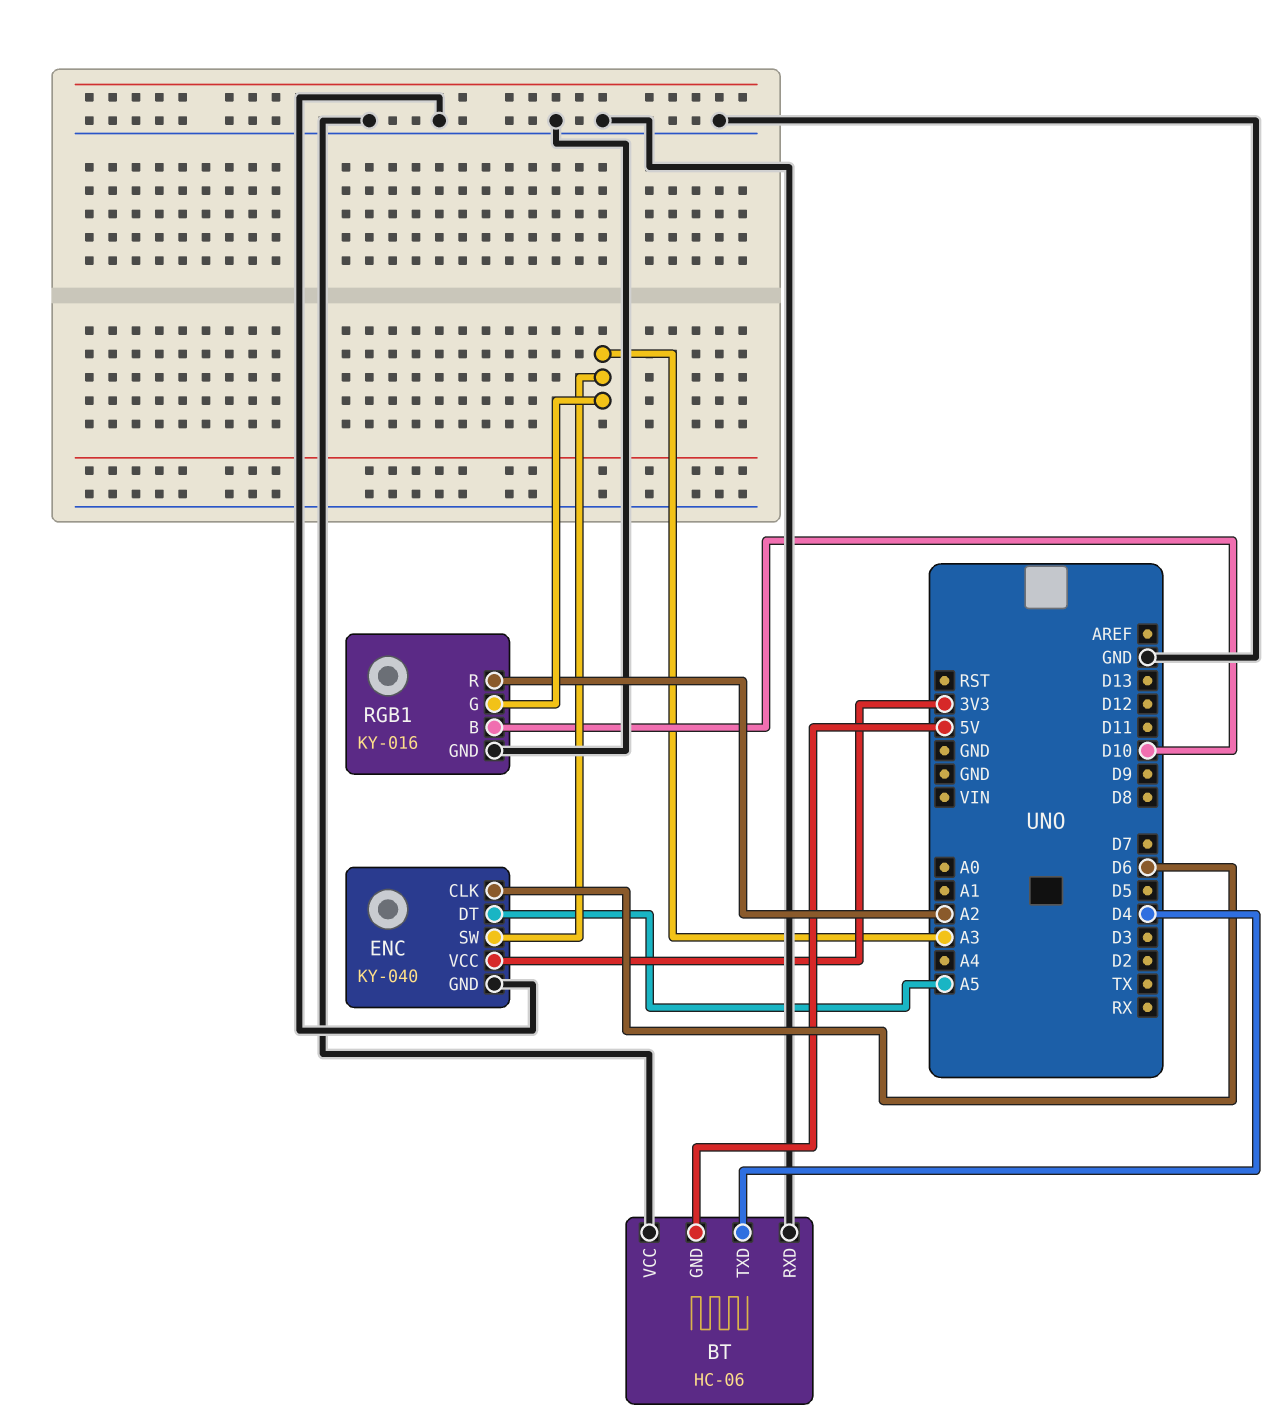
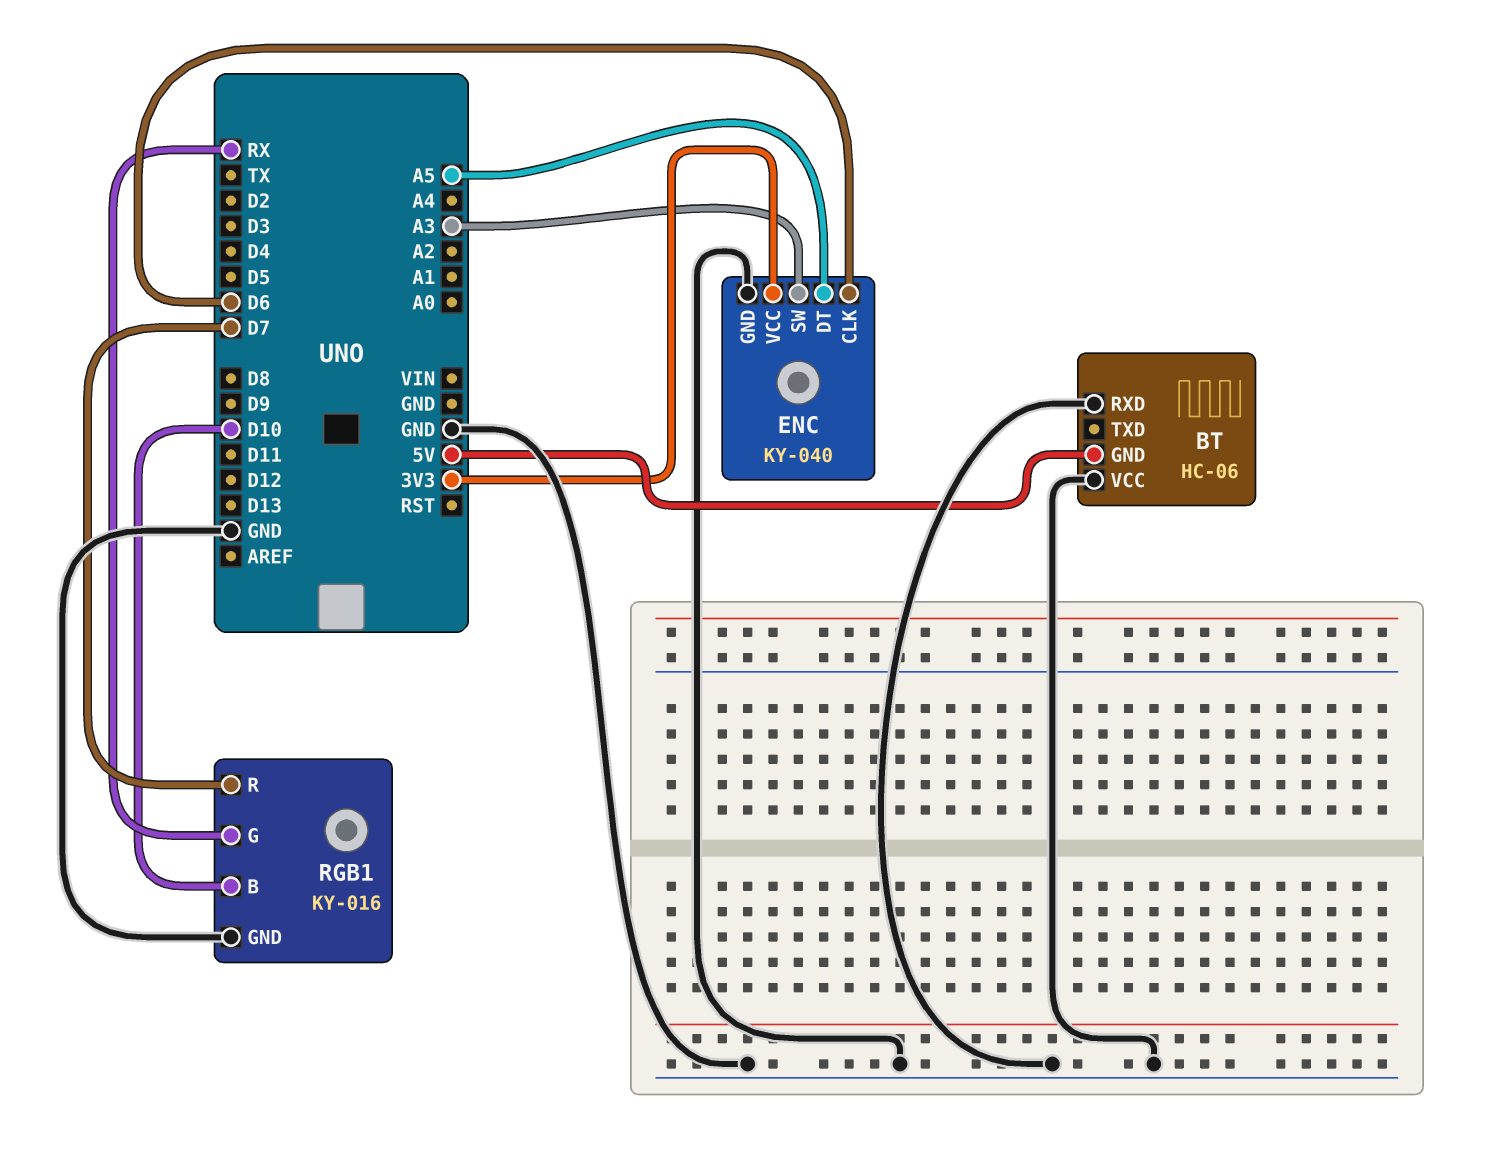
BT pin TXD: D4 -> none
RGB1 pin G: A3 -> RX
RGB1 pin R: A2 -> D7

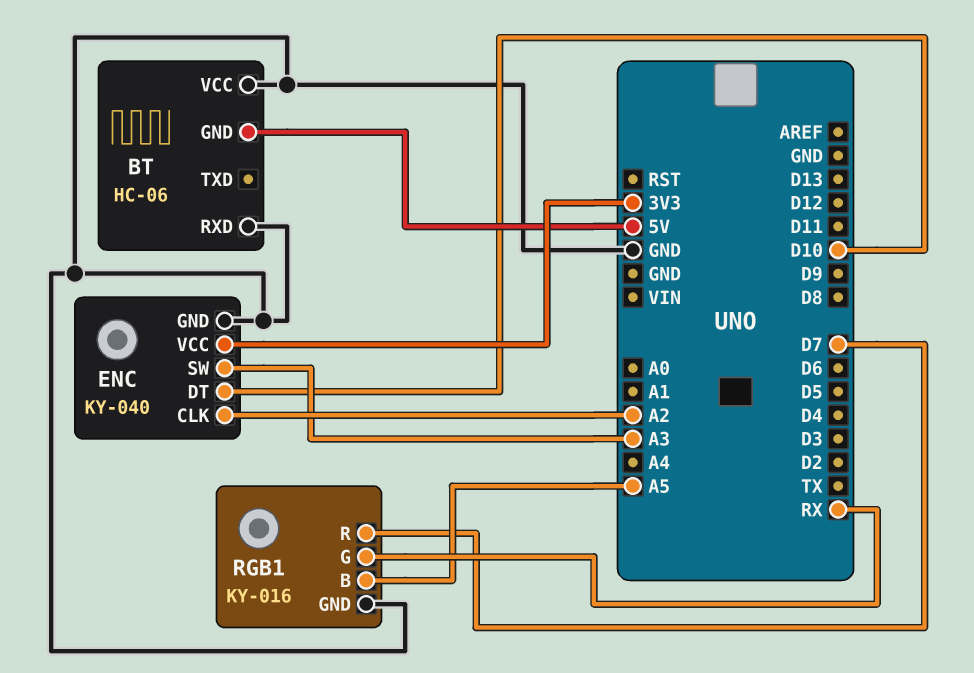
ENC pin CLK: D6 -> A2
ENC pin DT: A5 -> D10
RGB1 pin B: D10 -> A5

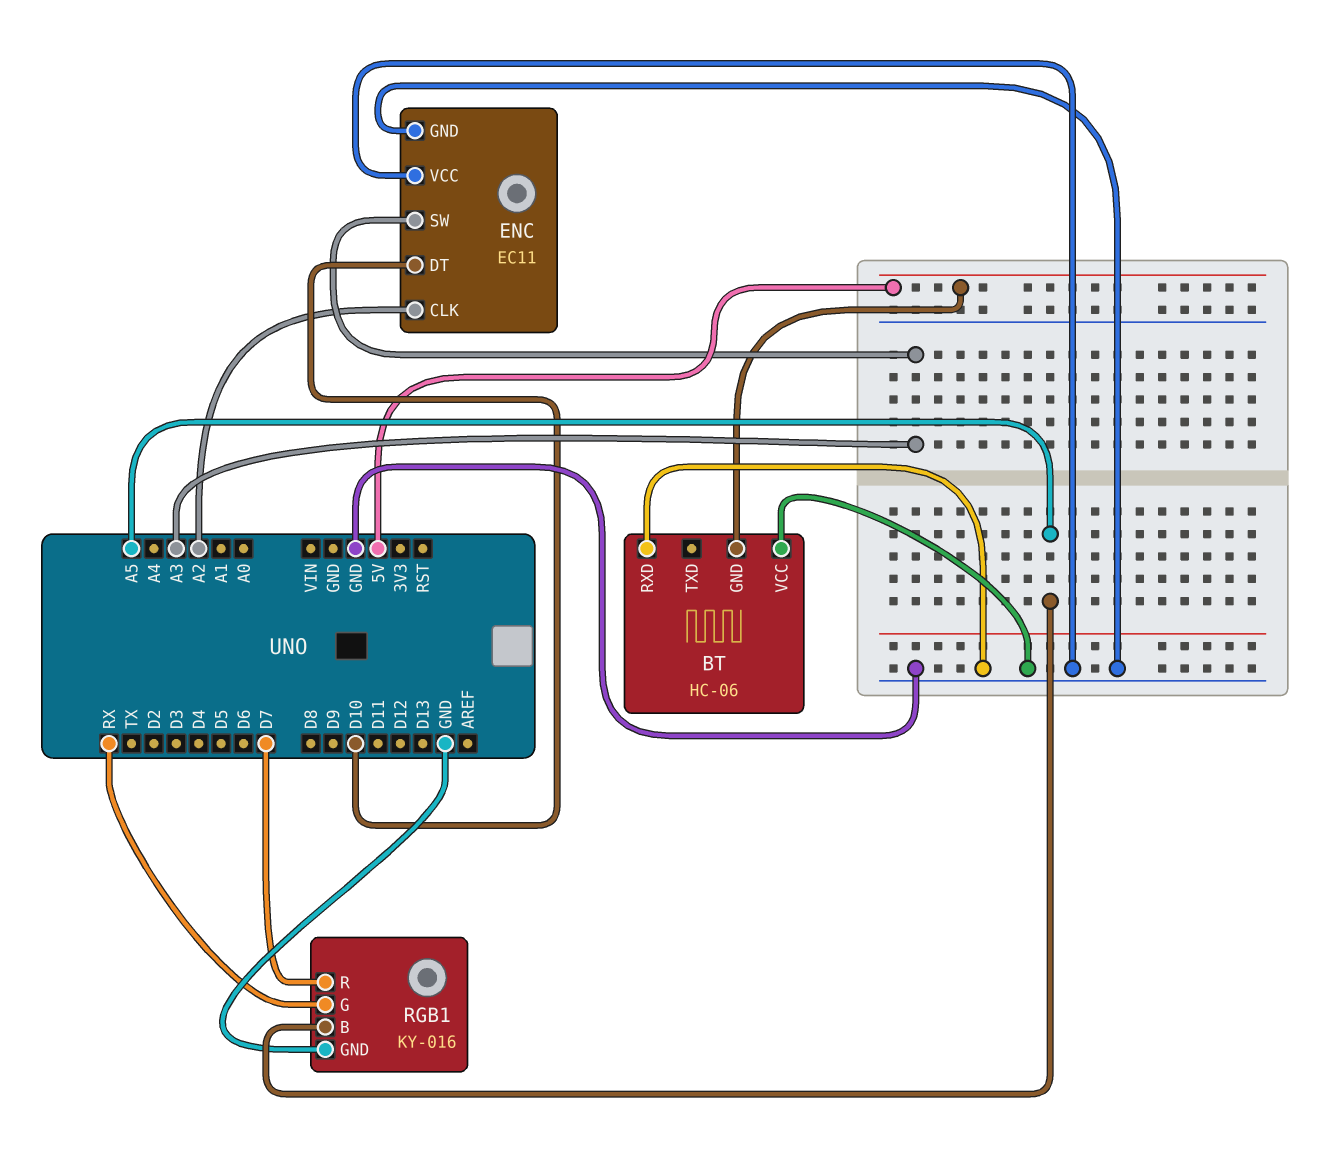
ENC: KY-040 -> EC11
ENC pin VCC: 3V3 -> GND

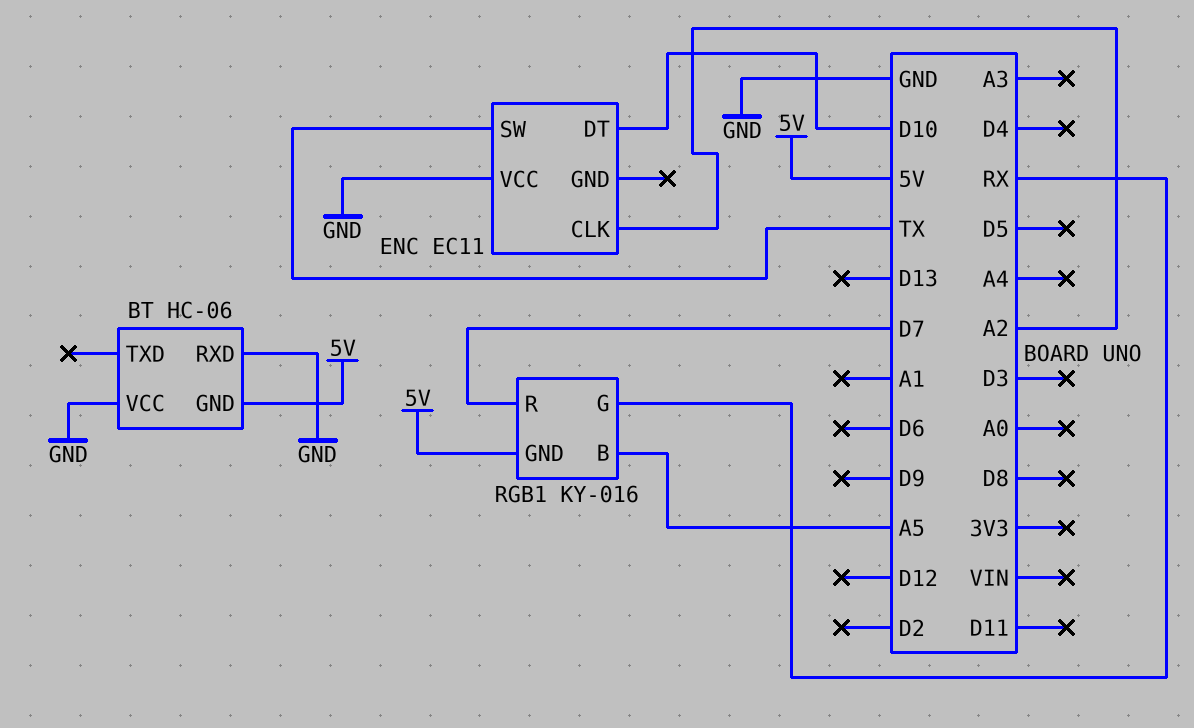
ENC pin GND: GND -> none
ENC pin SW: A3 -> TX
RGB1 pin GND: GND -> 5V

